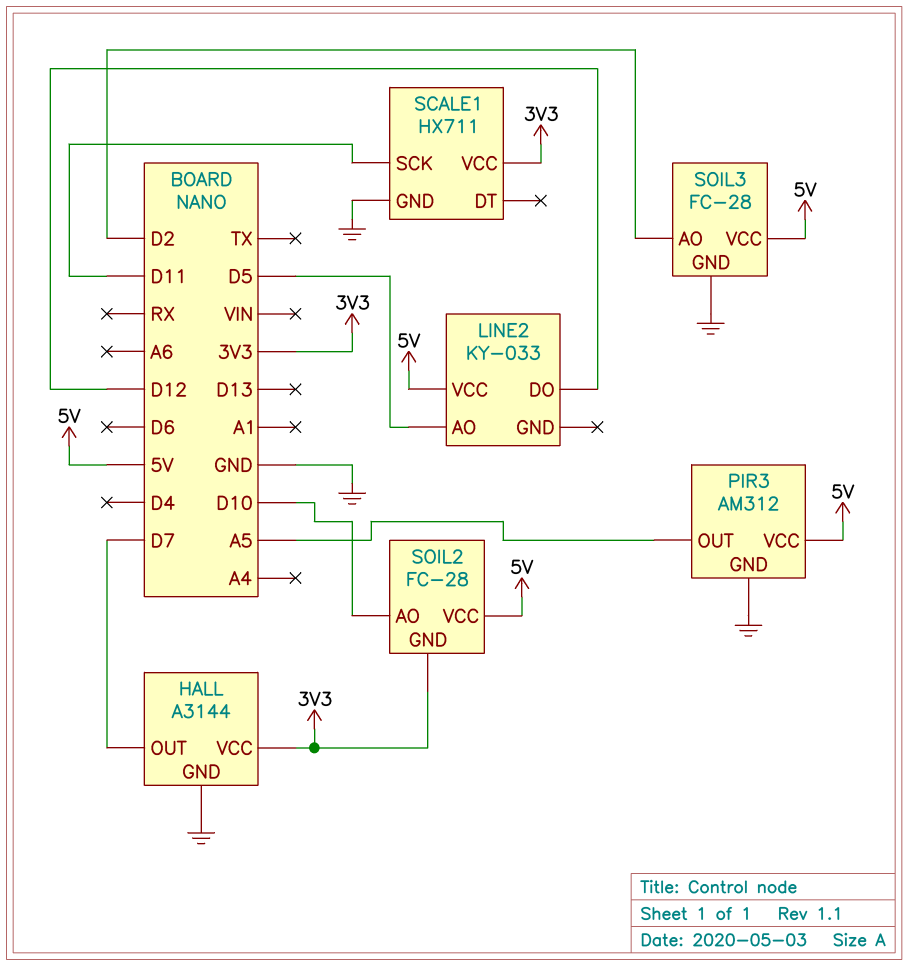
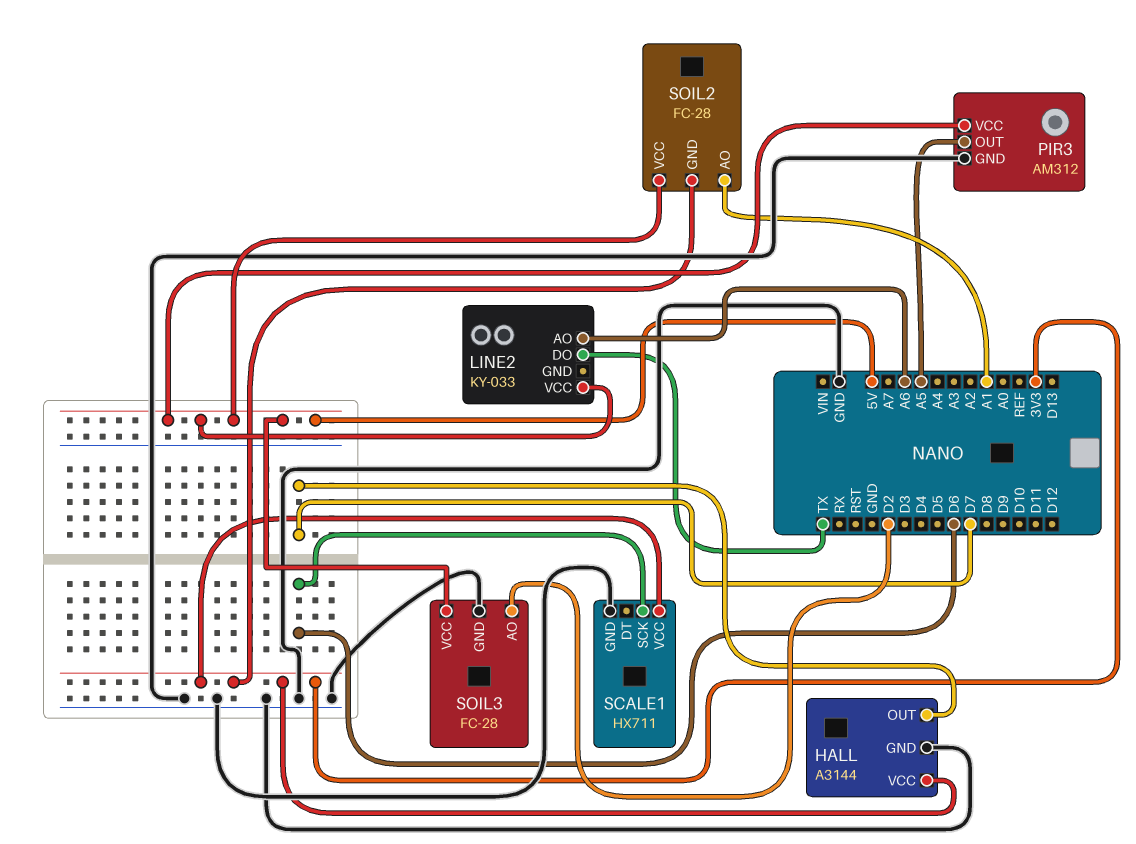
LINE2 pin AO: D5 -> A6
LINE2 pin DO: D12 -> TX
SCALE1 pin SCK: D11 -> D6
SOIL2 pin AO: D10 -> A1

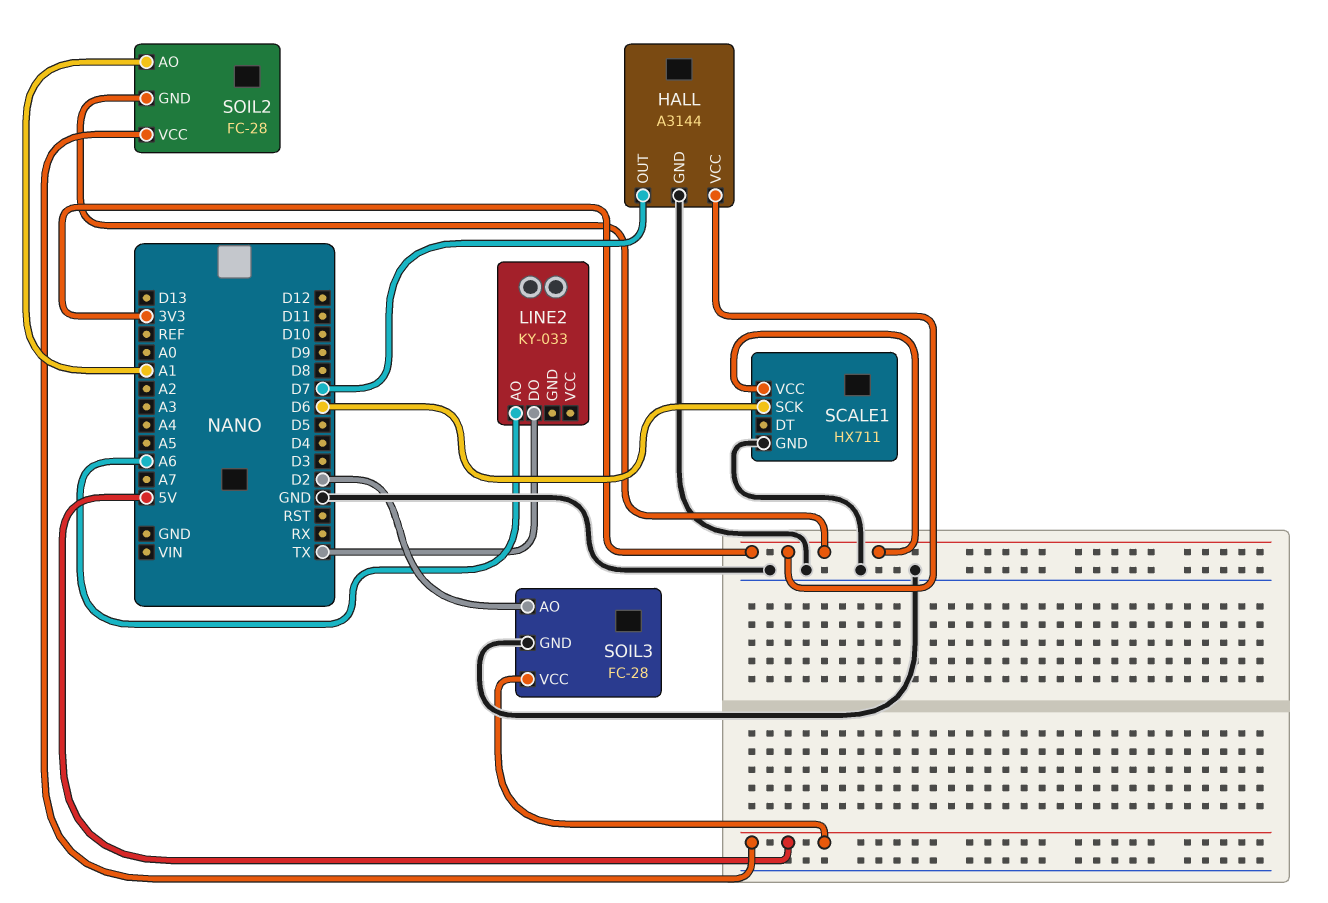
LINE2 pin VCC: 5V -> none
PIR3: AM312 -> none
PIR3 pin GND: GND -> none
PIR3 pin OUT: A5 -> none
PIR3 pin VCC: 5V -> none

